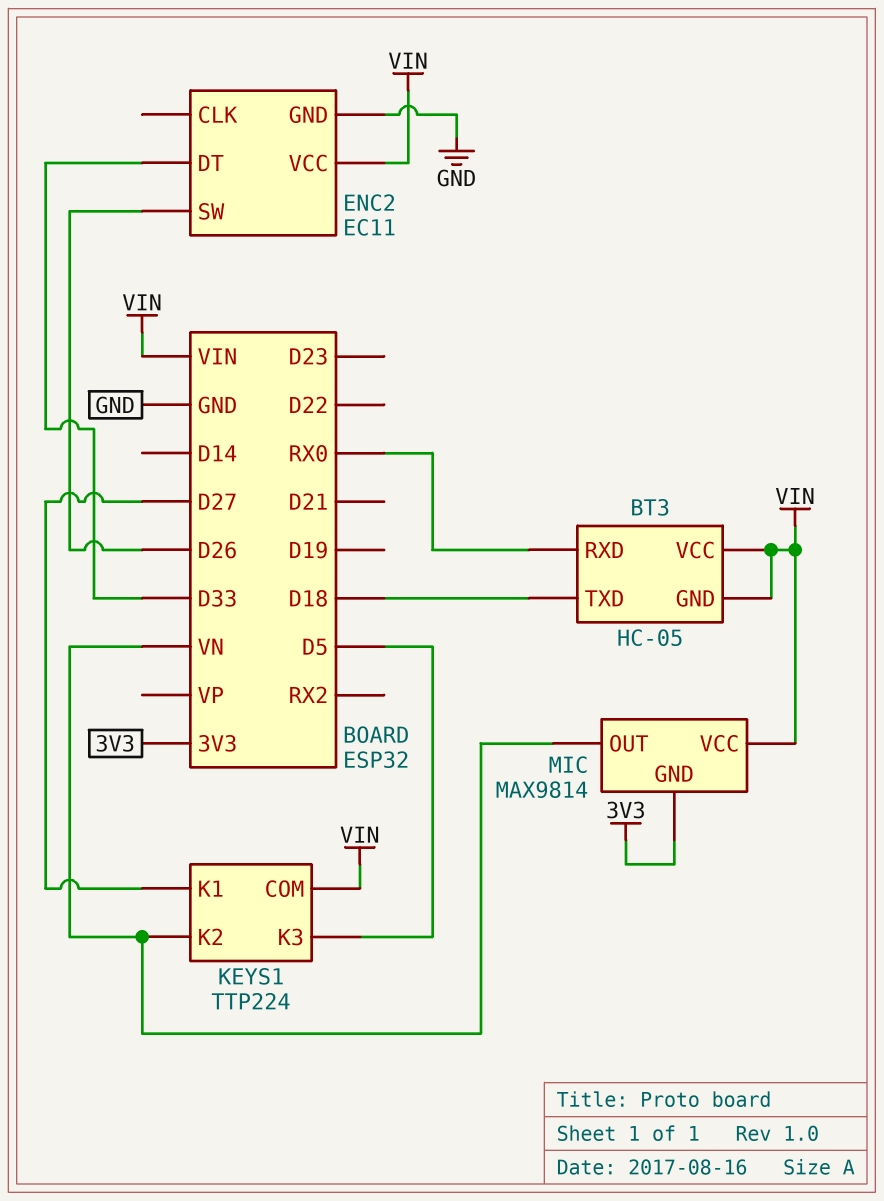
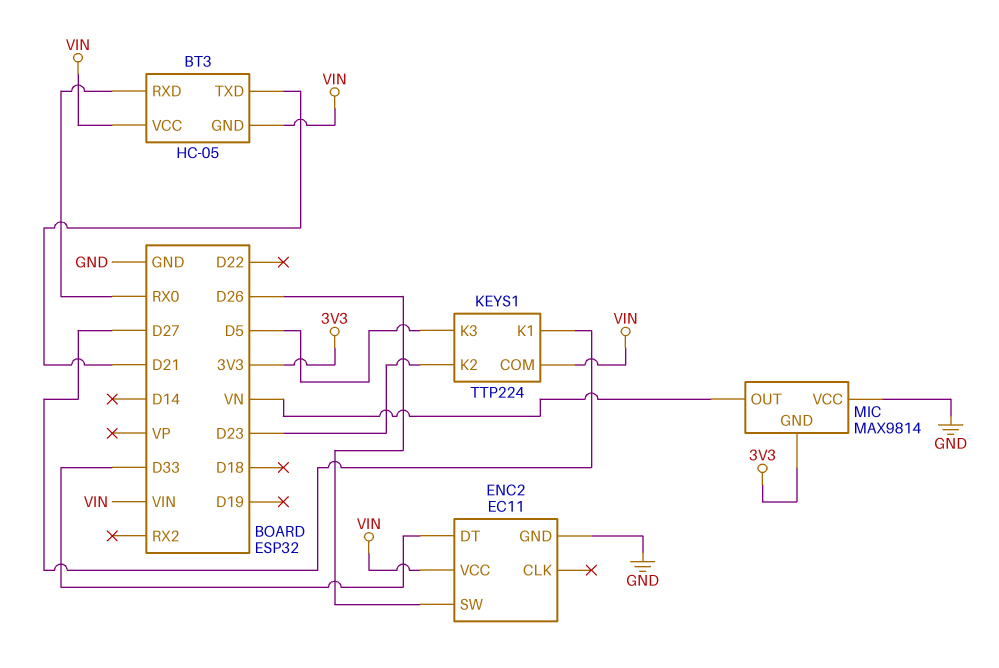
BT3 pin TXD: D18 -> D21
KEYS1 pin K2: VN -> D23
MIC pin VCC: VIN -> GND

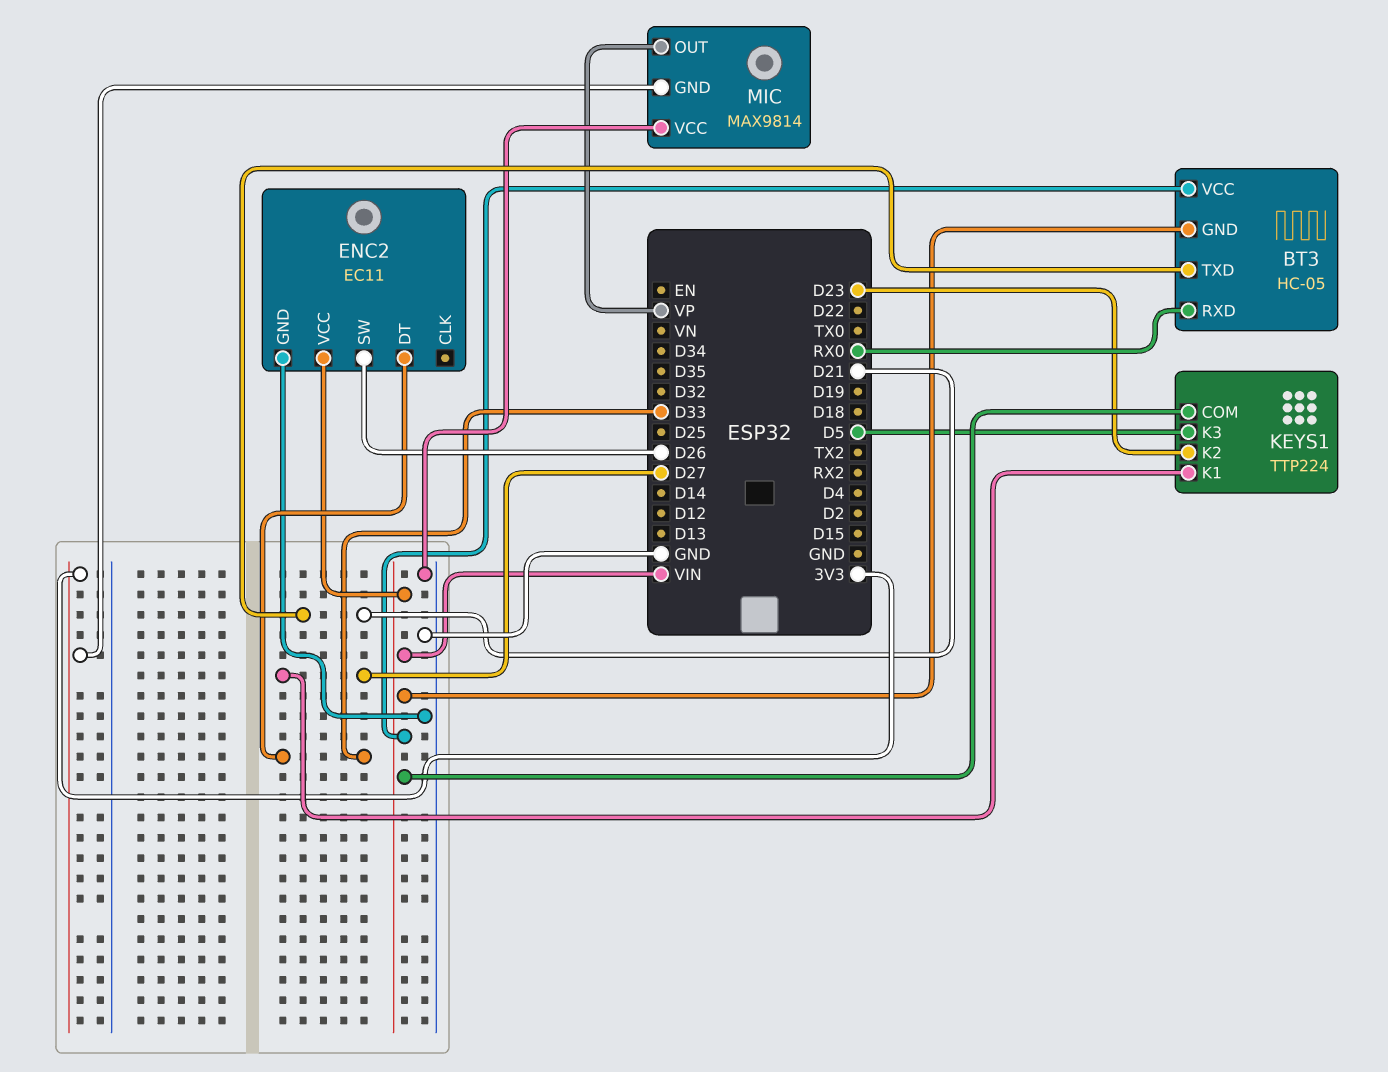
MIC pin OUT: VN -> VP

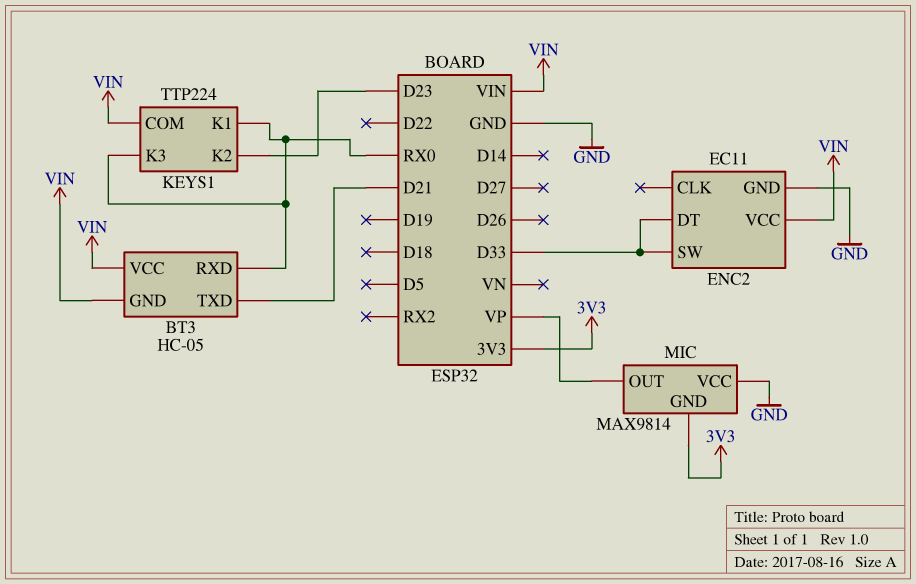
ENC2 pin SW: D26 -> D33
KEYS1 pin K1: D27 -> RX0
KEYS1 pin K3: D5 -> RX0

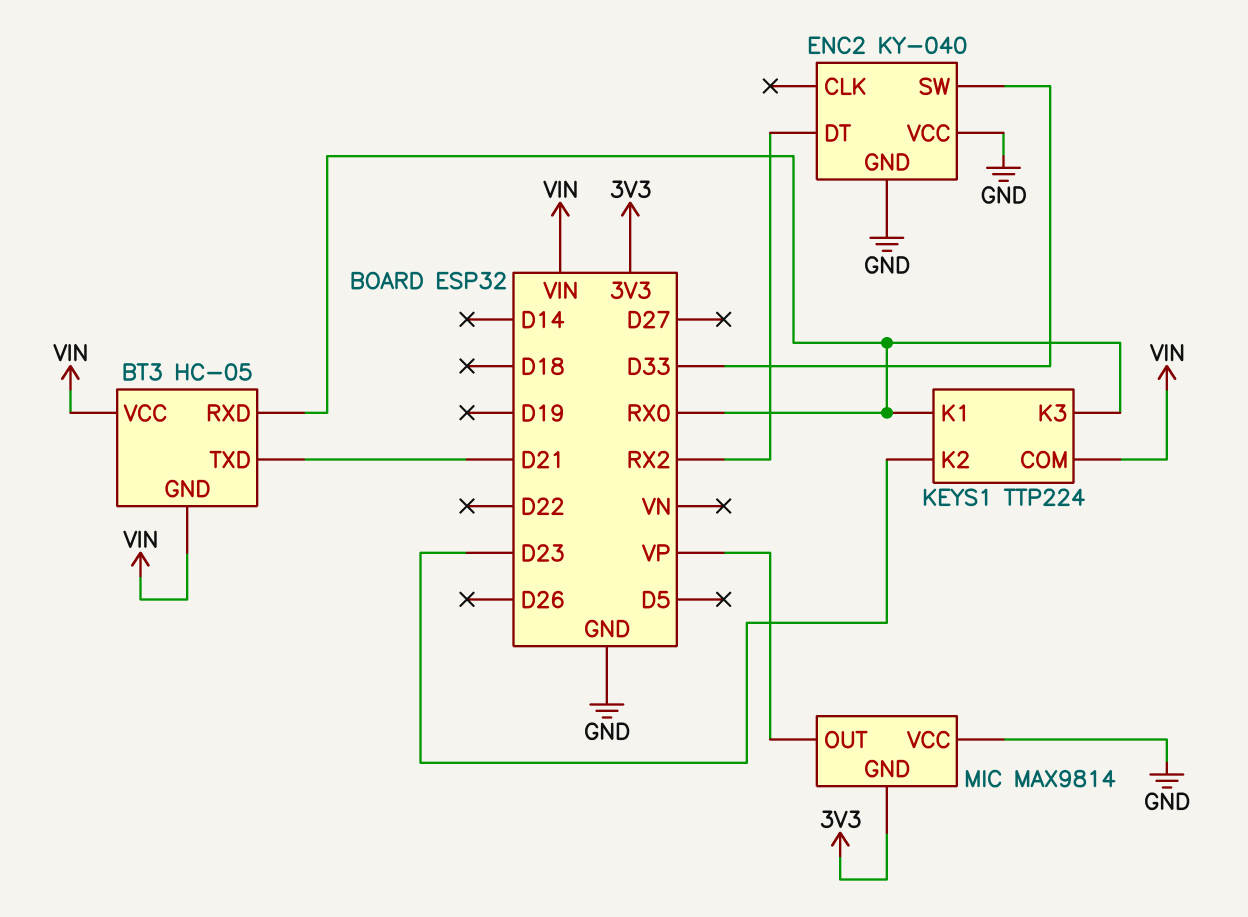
ENC2: EC11 -> KY-040
ENC2 pin DT: D33 -> RX2
ENC2 pin VCC: VIN -> GND

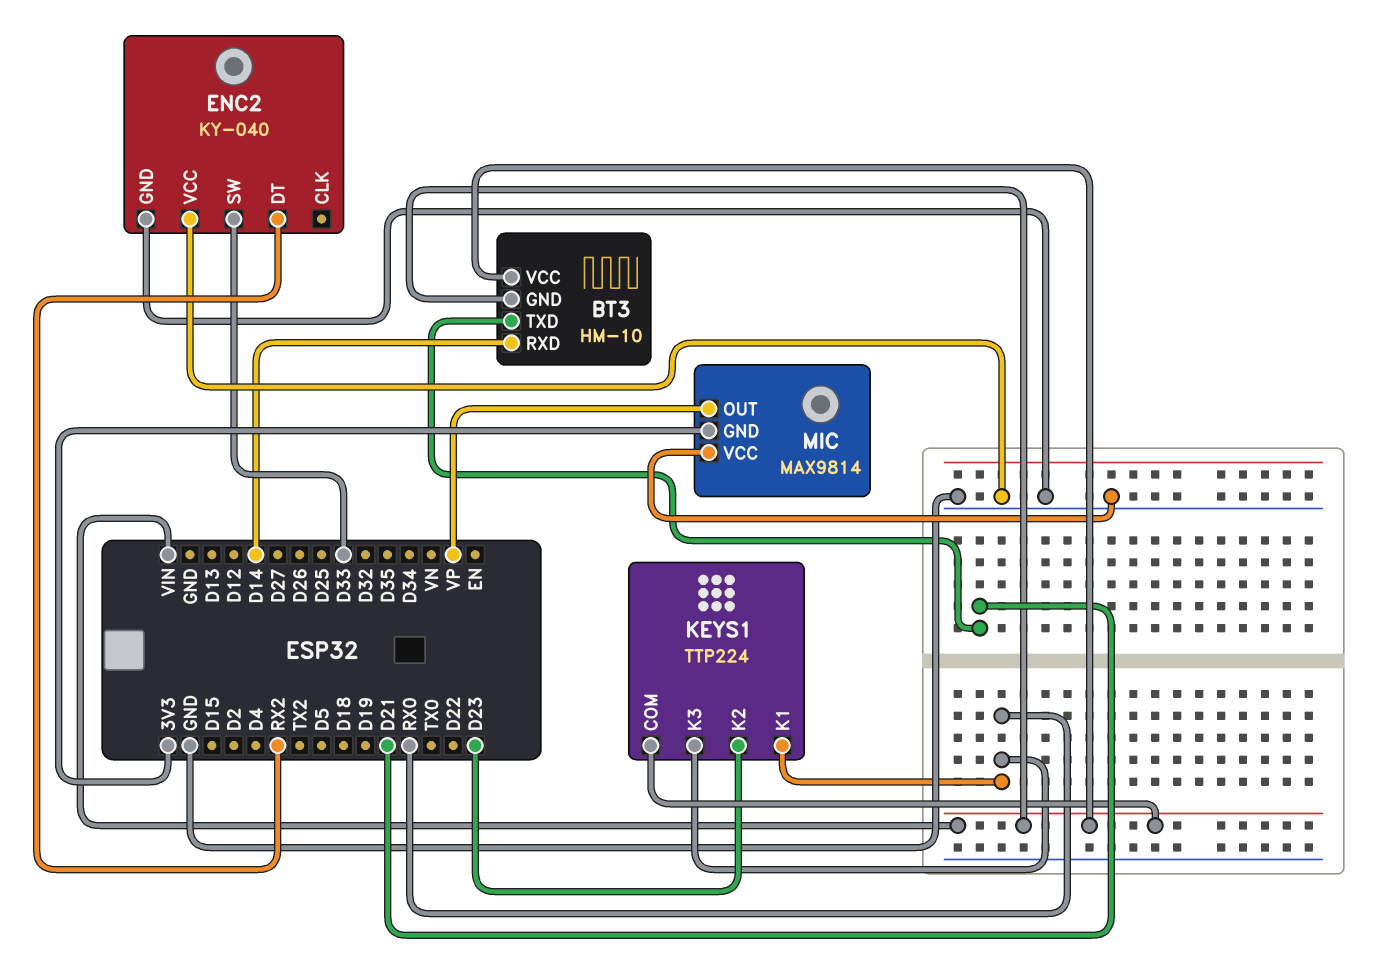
BT3: HC-05 -> HM-10
BT3 pin RXD: RX0 -> D14

